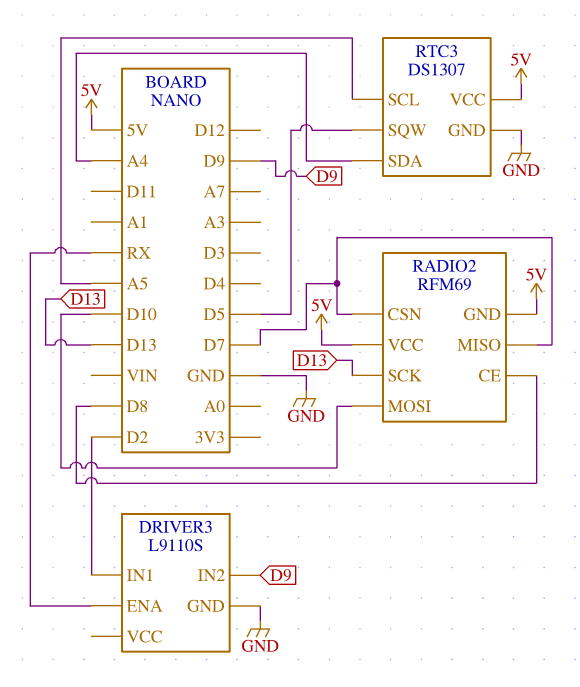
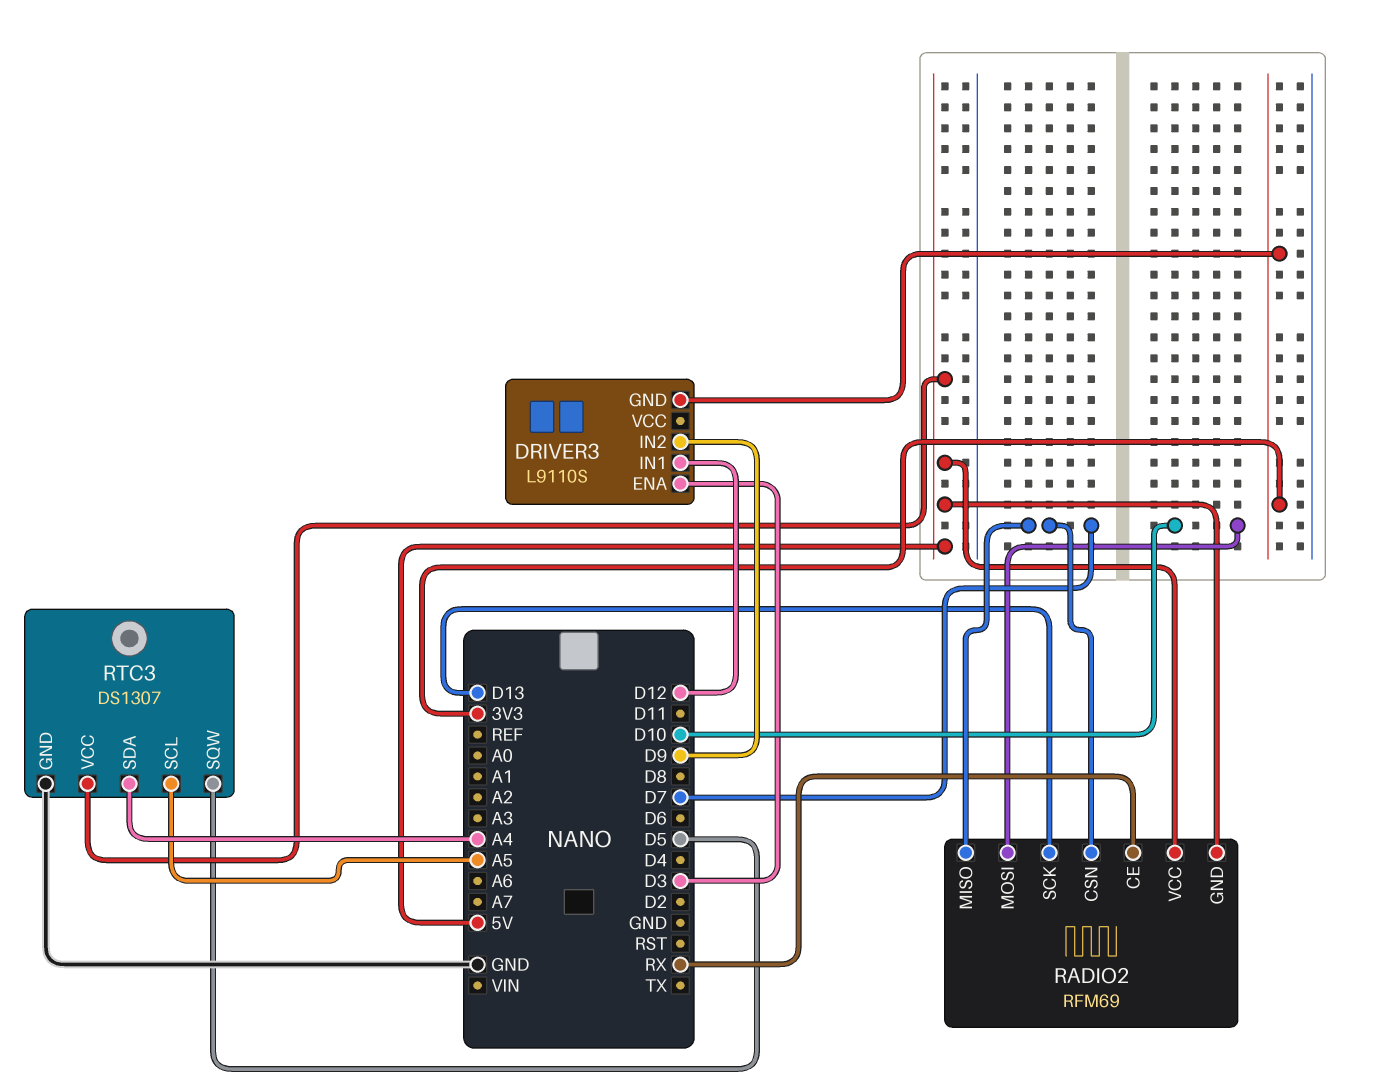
DRIVER3 pin ENA: RX -> D3
DRIVER3 pin GND: GND -> 3V3
DRIVER3 pin IN1: D2 -> D12
RADIO2 pin CE: D8 -> RX

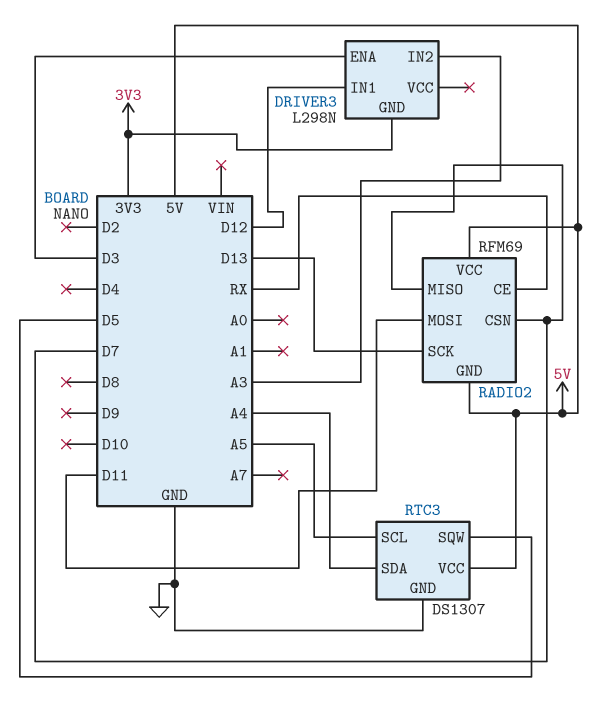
DRIVER3: L9110S -> L298N
DRIVER3 pin IN2: D9 -> A3
RADIO2 pin MOSI: D10 -> D11

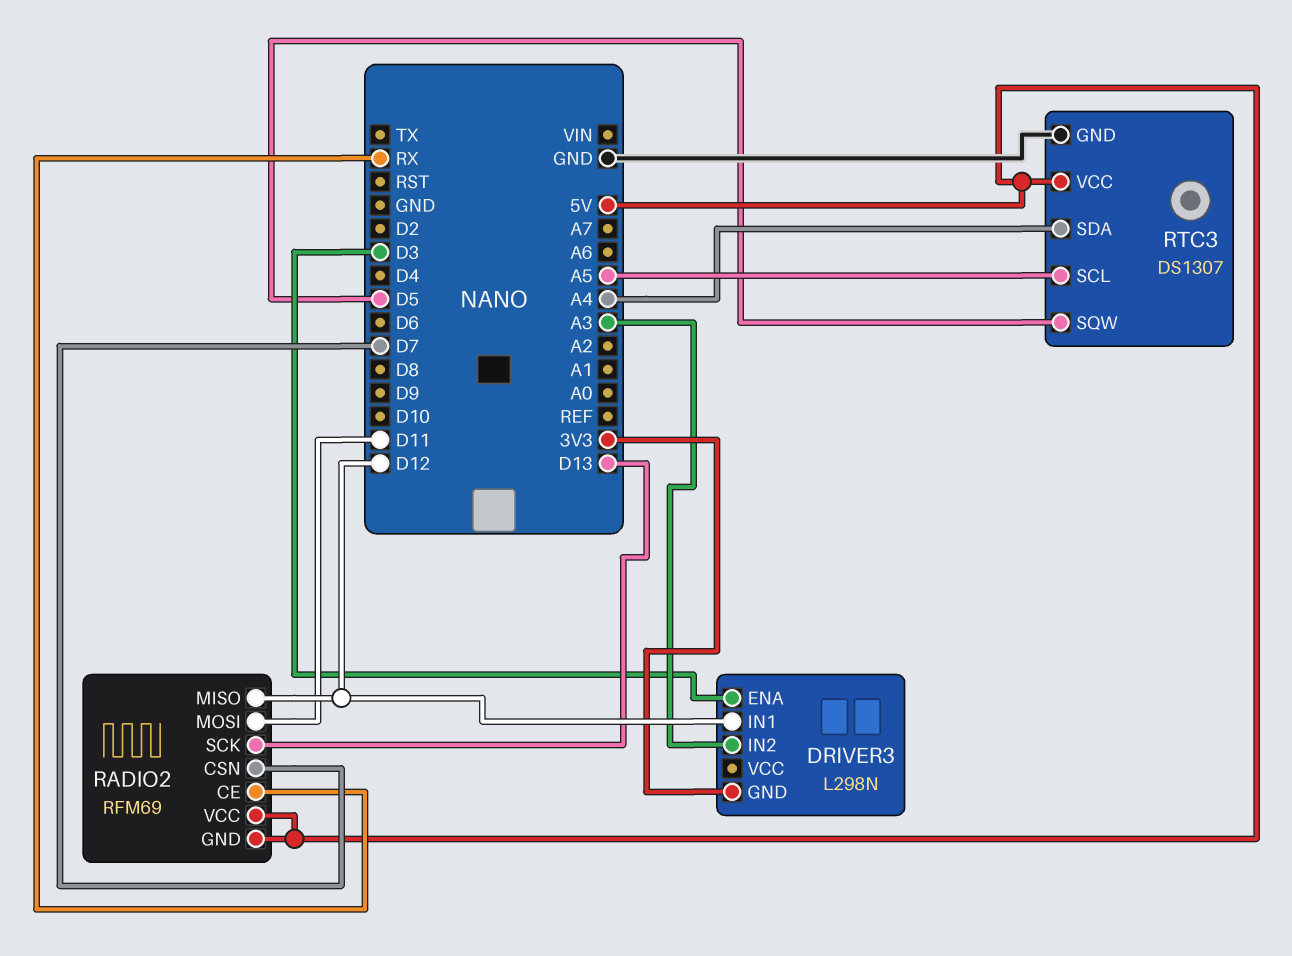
RADIO2 pin MISO: D7 -> D12

